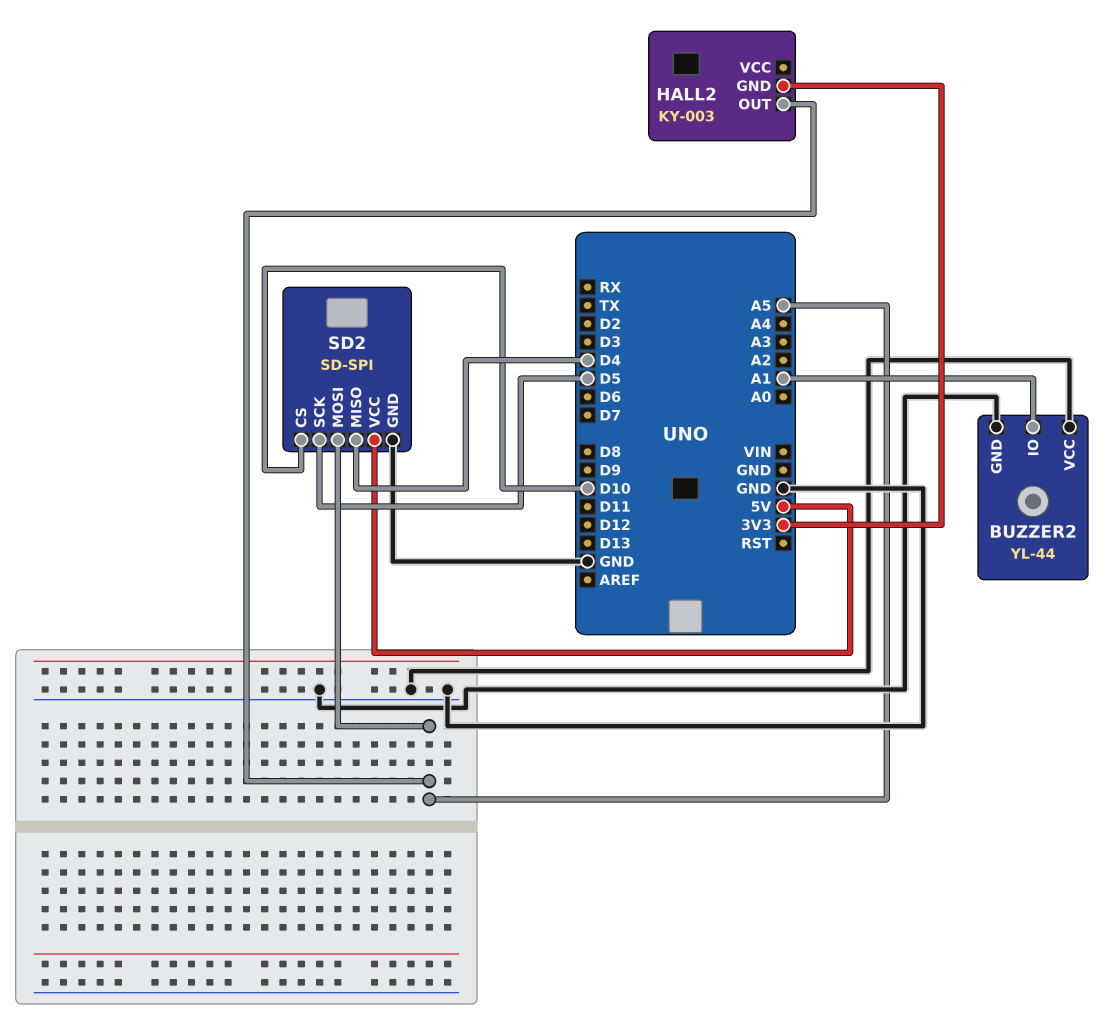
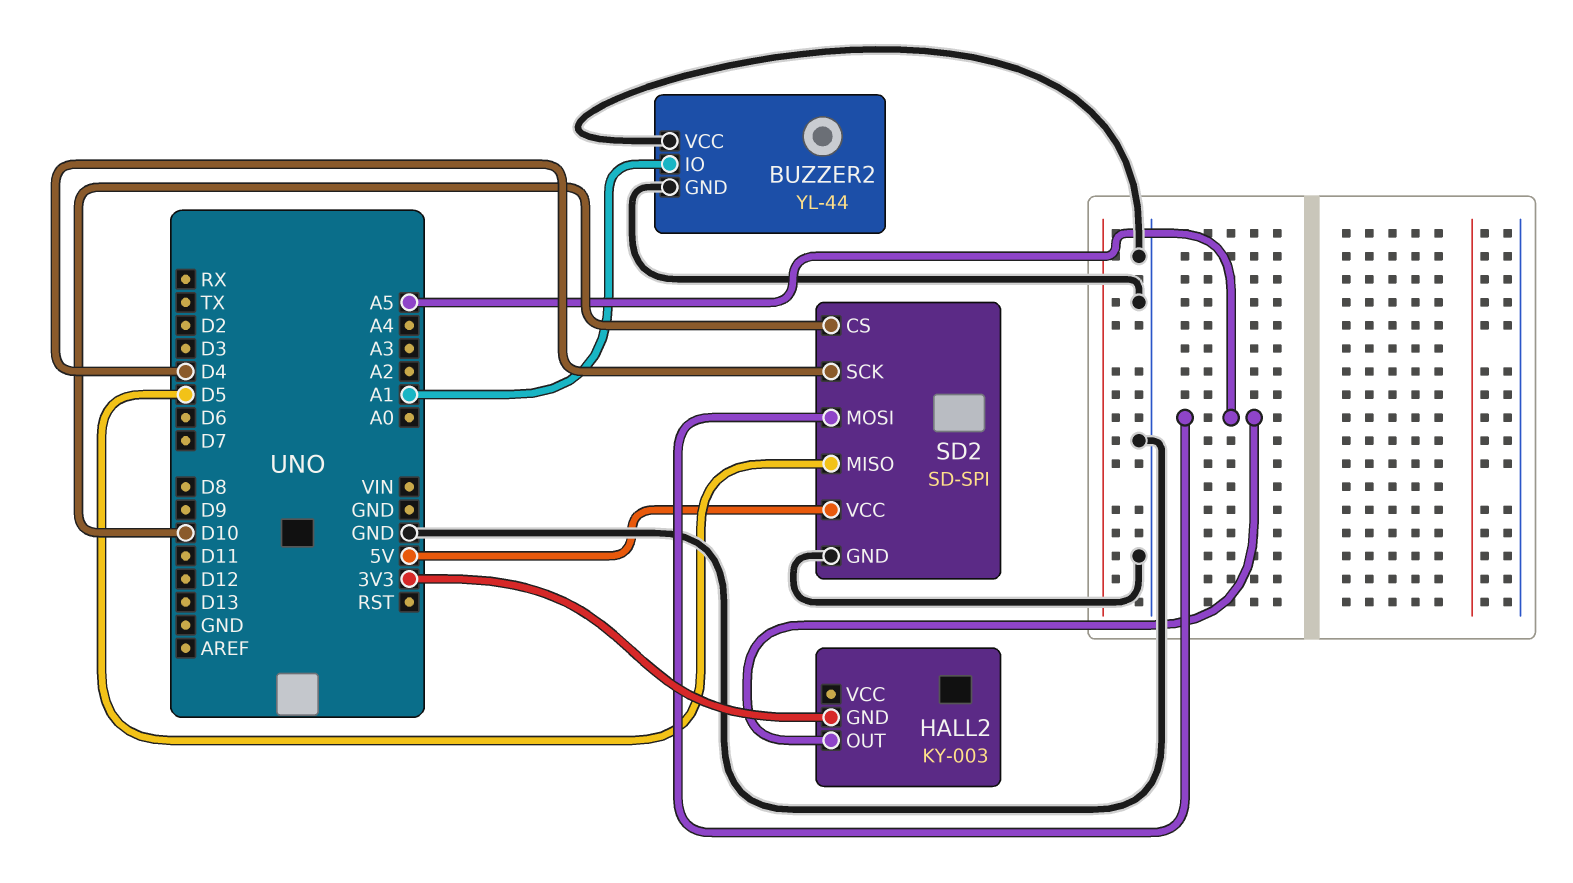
SD2 pin MISO: D4 -> D5
SD2 pin SCK: D5 -> D4

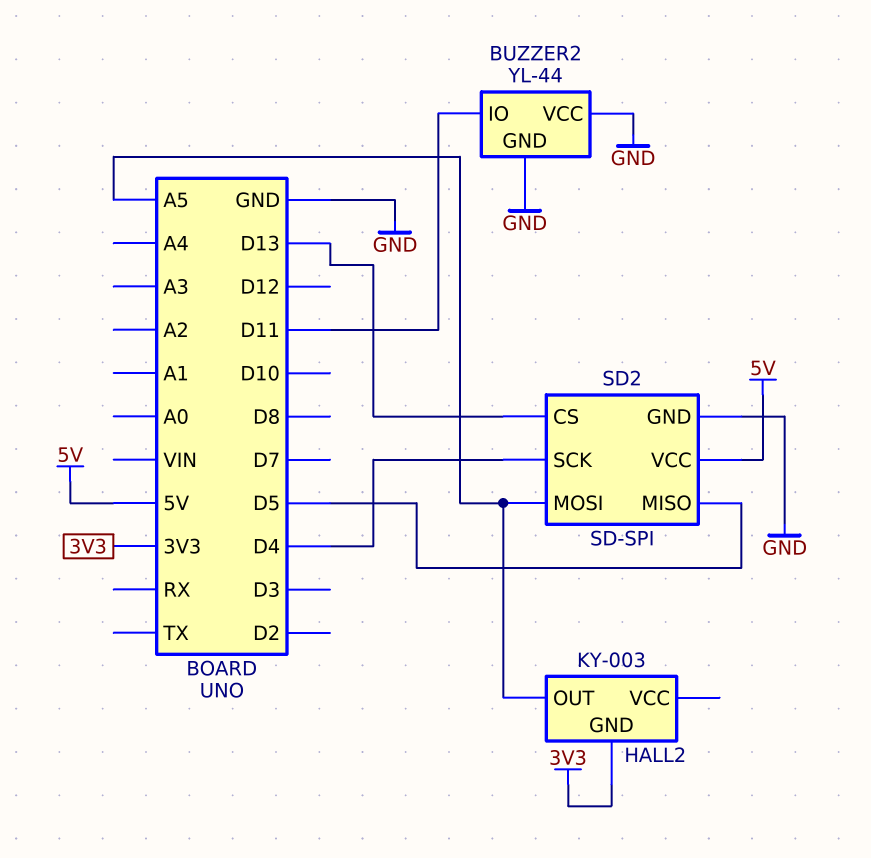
BUZZER2 pin IO: A1 -> D11
SD2 pin CS: D10 -> D13

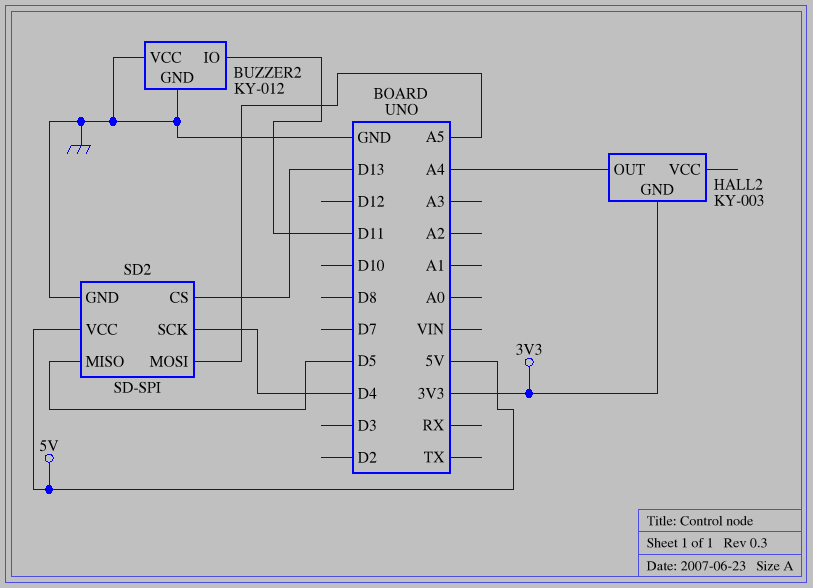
BUZZER2: YL-44 -> KY-012
HALL2 pin OUT: A5 -> A4

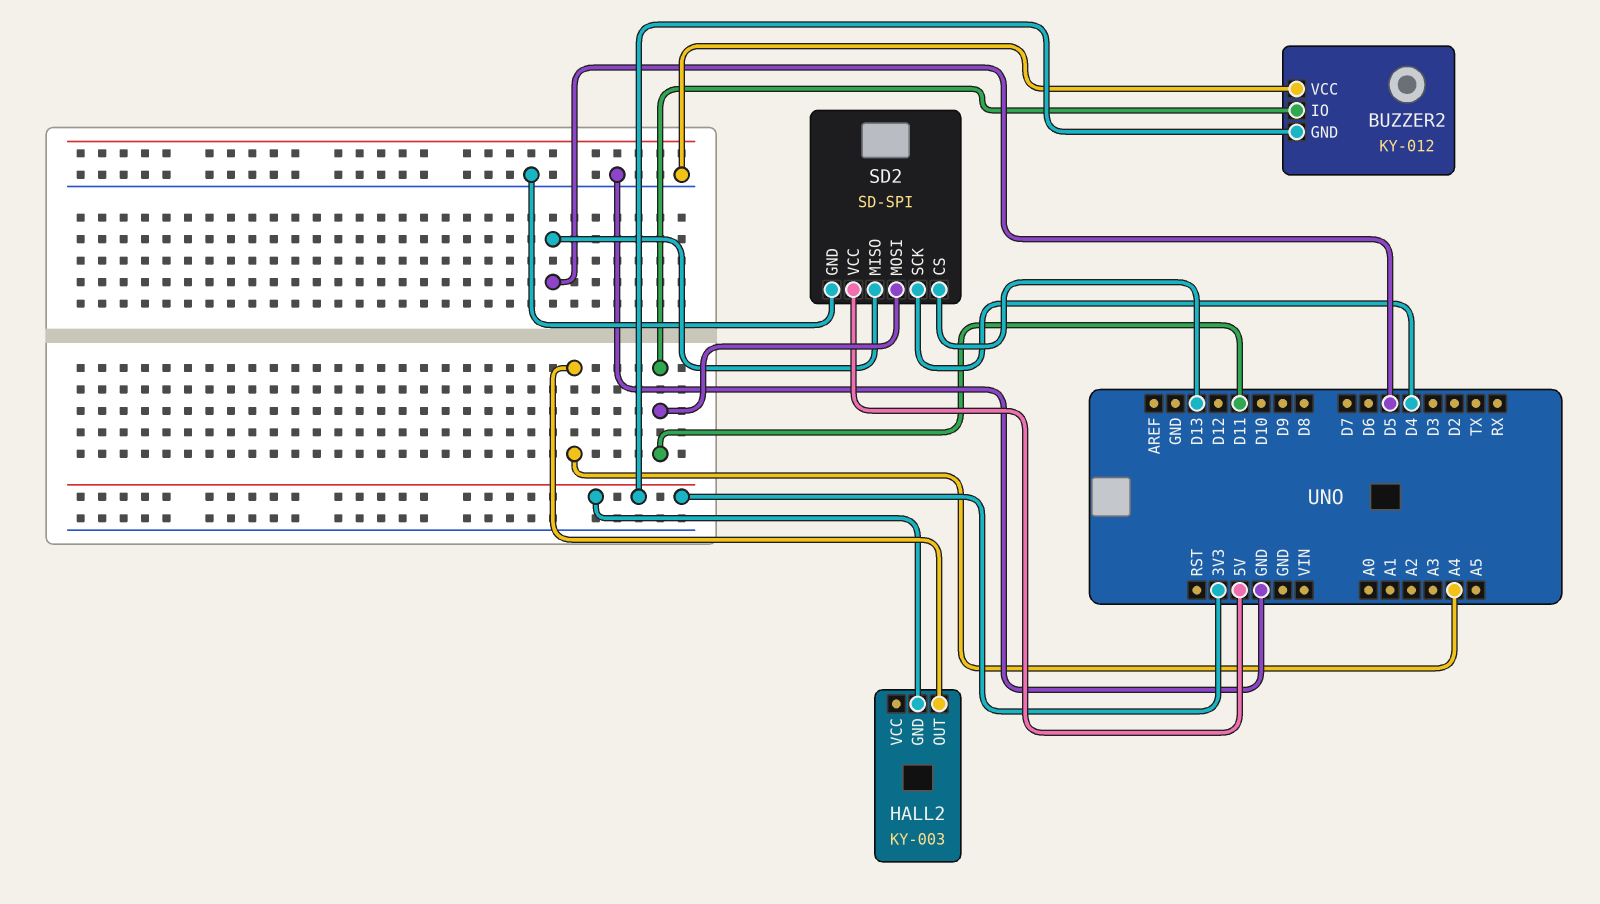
BUZZER2 pin GND: GND -> 3V3
SD2 pin MOSI: A5 -> D11

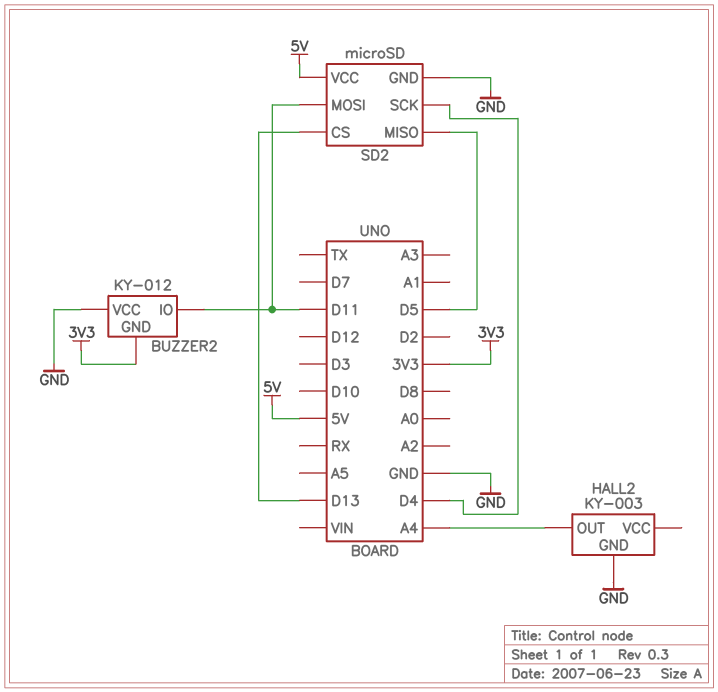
HALL2 pin GND: 3V3 -> GND
SD2: SD-SPI -> microSD

